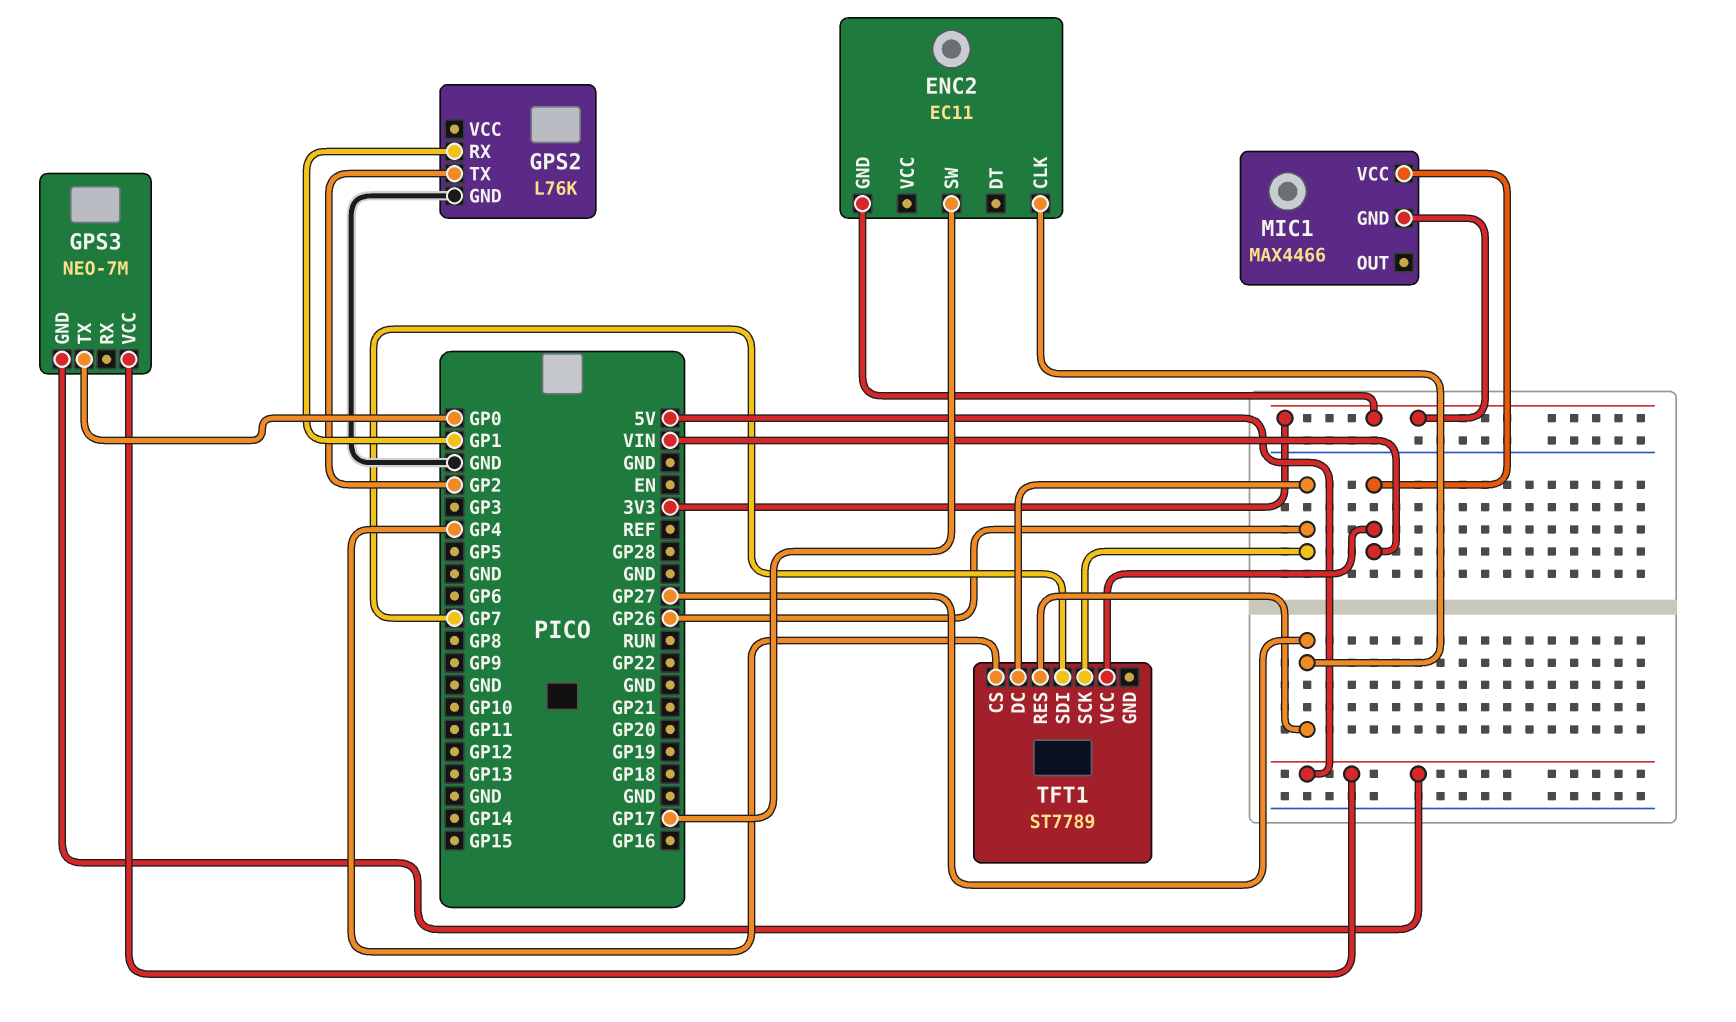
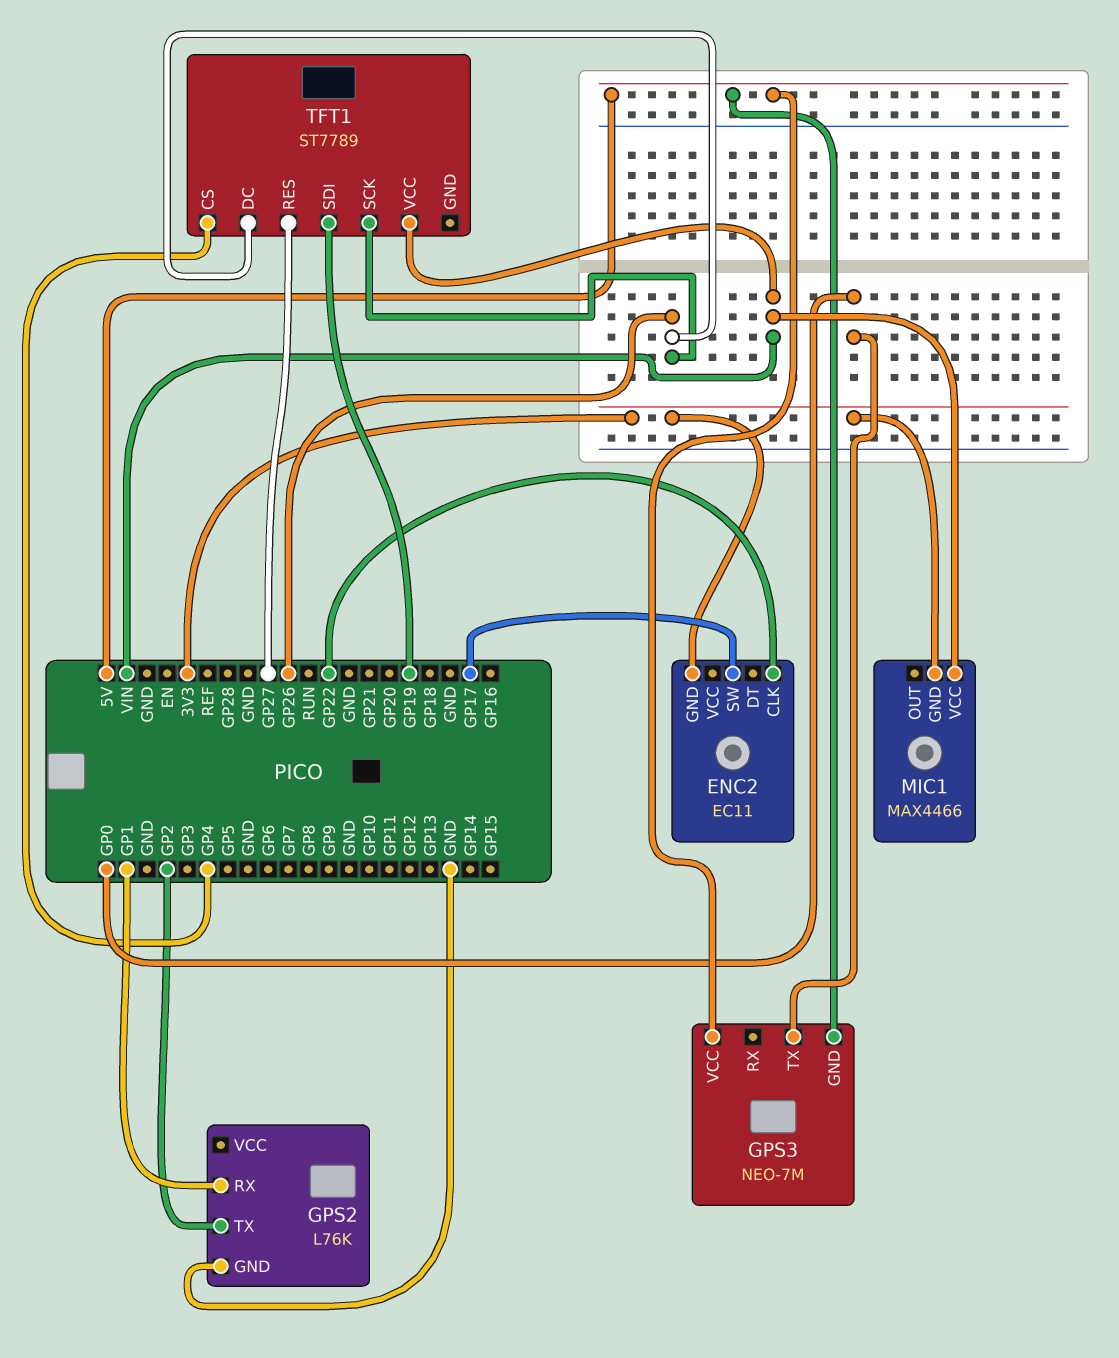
ENC2 pin CLK: GP27 -> GP22
TFT1 pin SDI: GP7 -> GP19

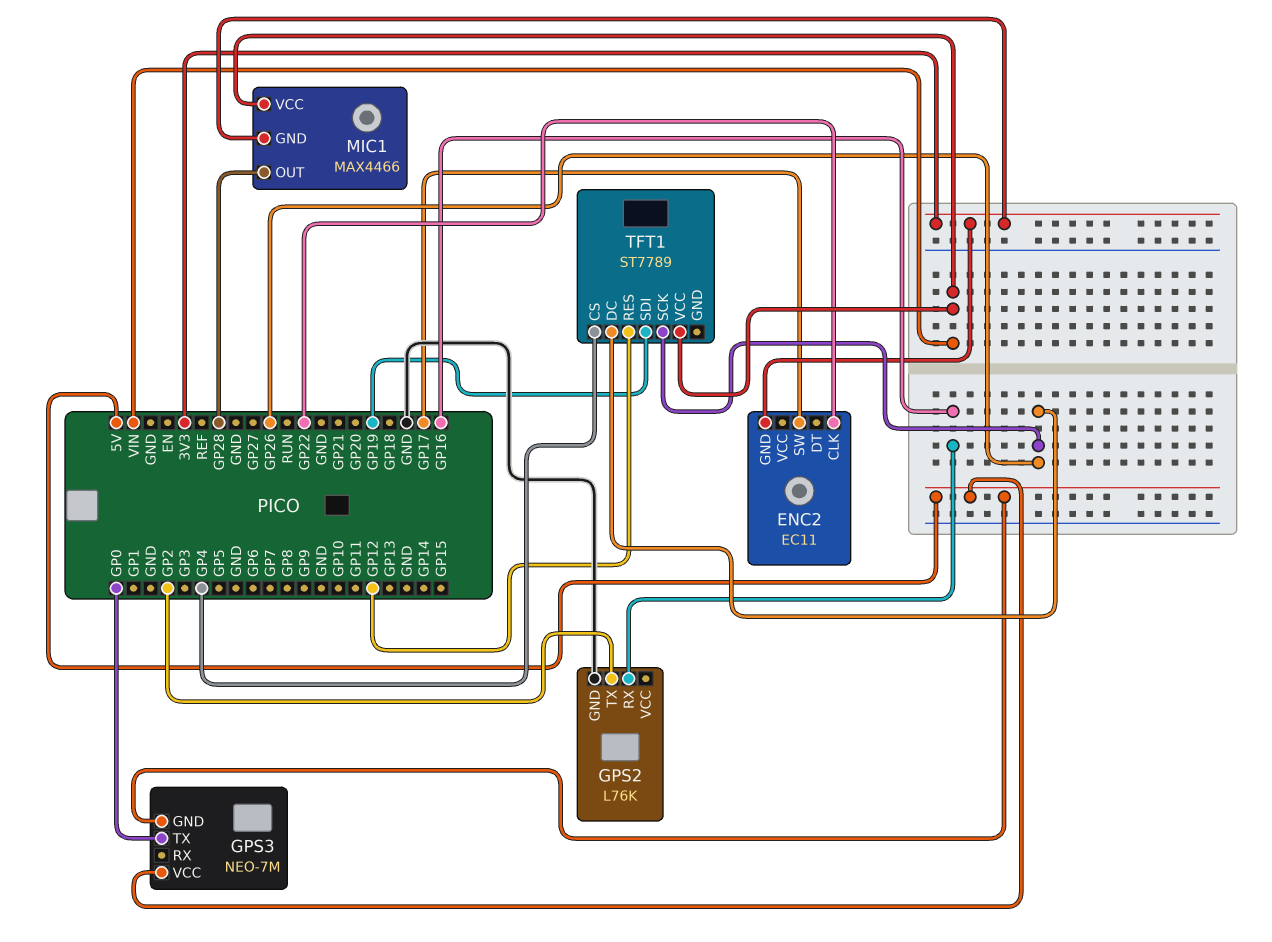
GPS2 pin RX: GP1 -> GP16
MIC1 pin OUT: none -> GP28
TFT1 pin RES: GP27 -> GP12

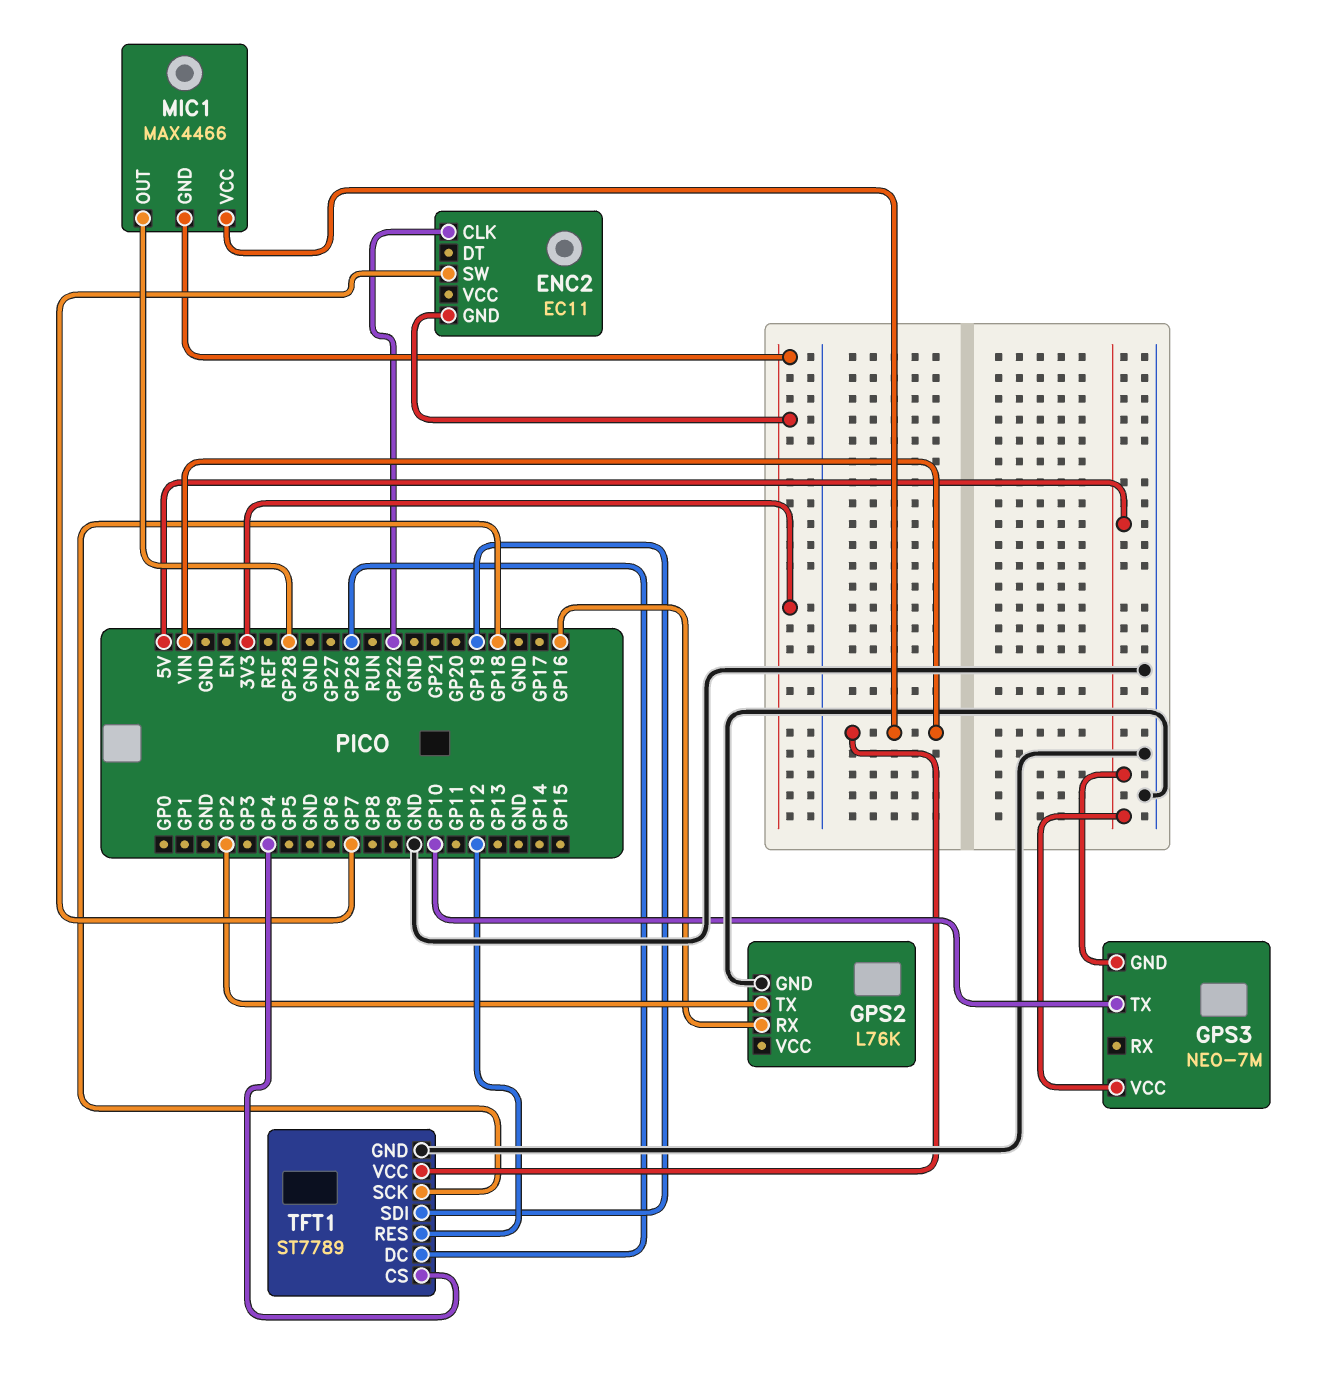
ENC2 pin SW: GP17 -> GP7
GPS3 pin TX: GP0 -> GP10
TFT1 pin GND: none -> GND
TFT1 pin SCK: GP26 -> GP18

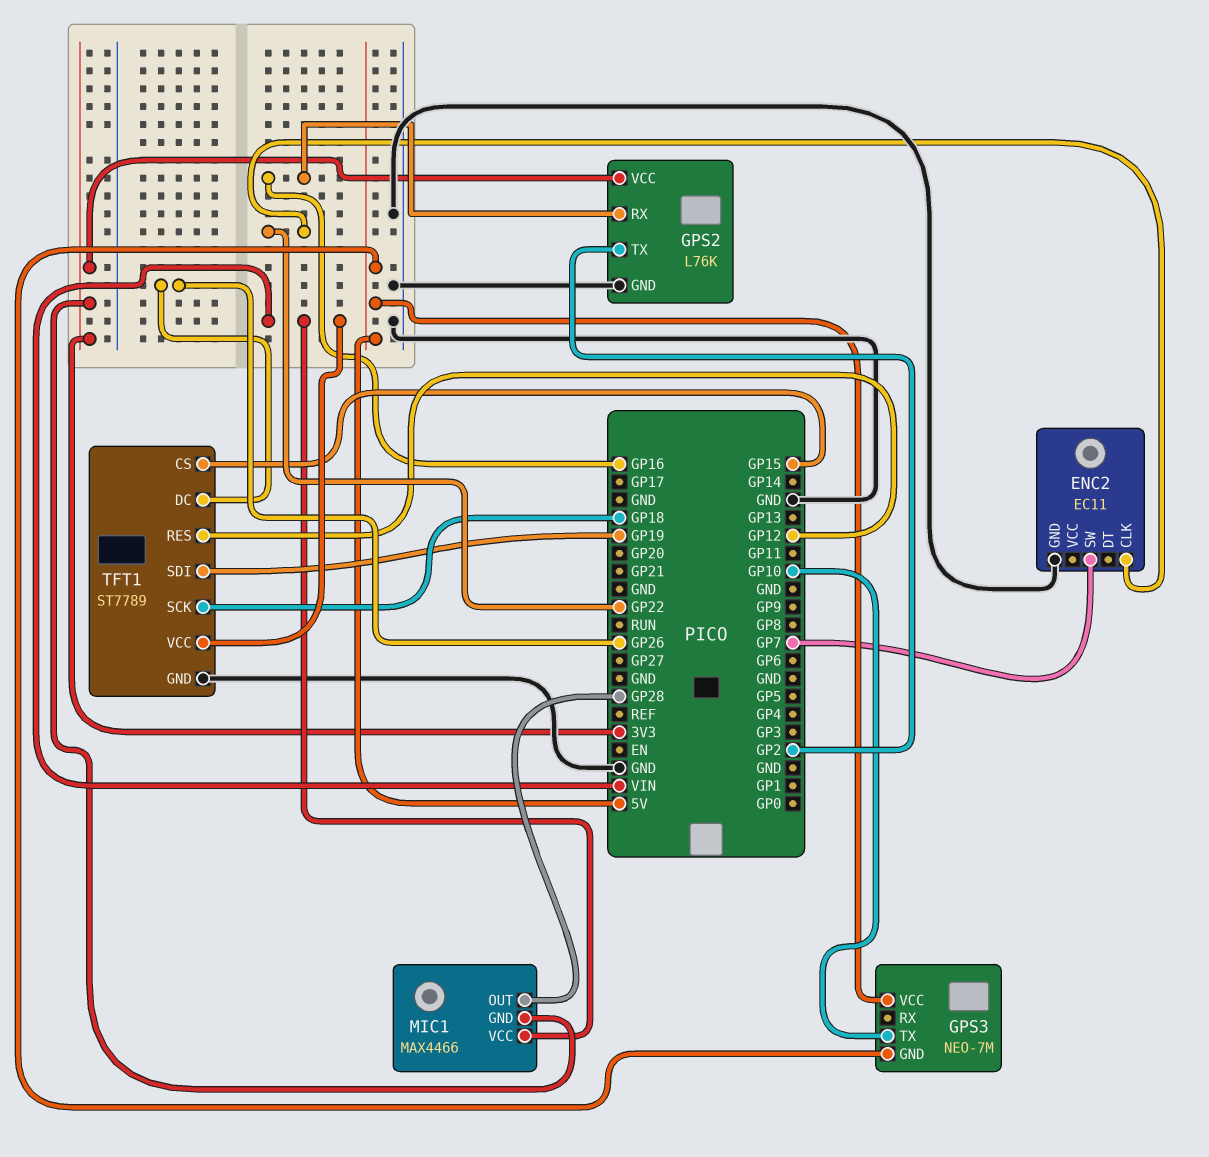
ENC2 pin GND: 3V3 -> GND
GPS2 pin VCC: none -> 3V3
TFT1 pin CS: GP4 -> GP15

